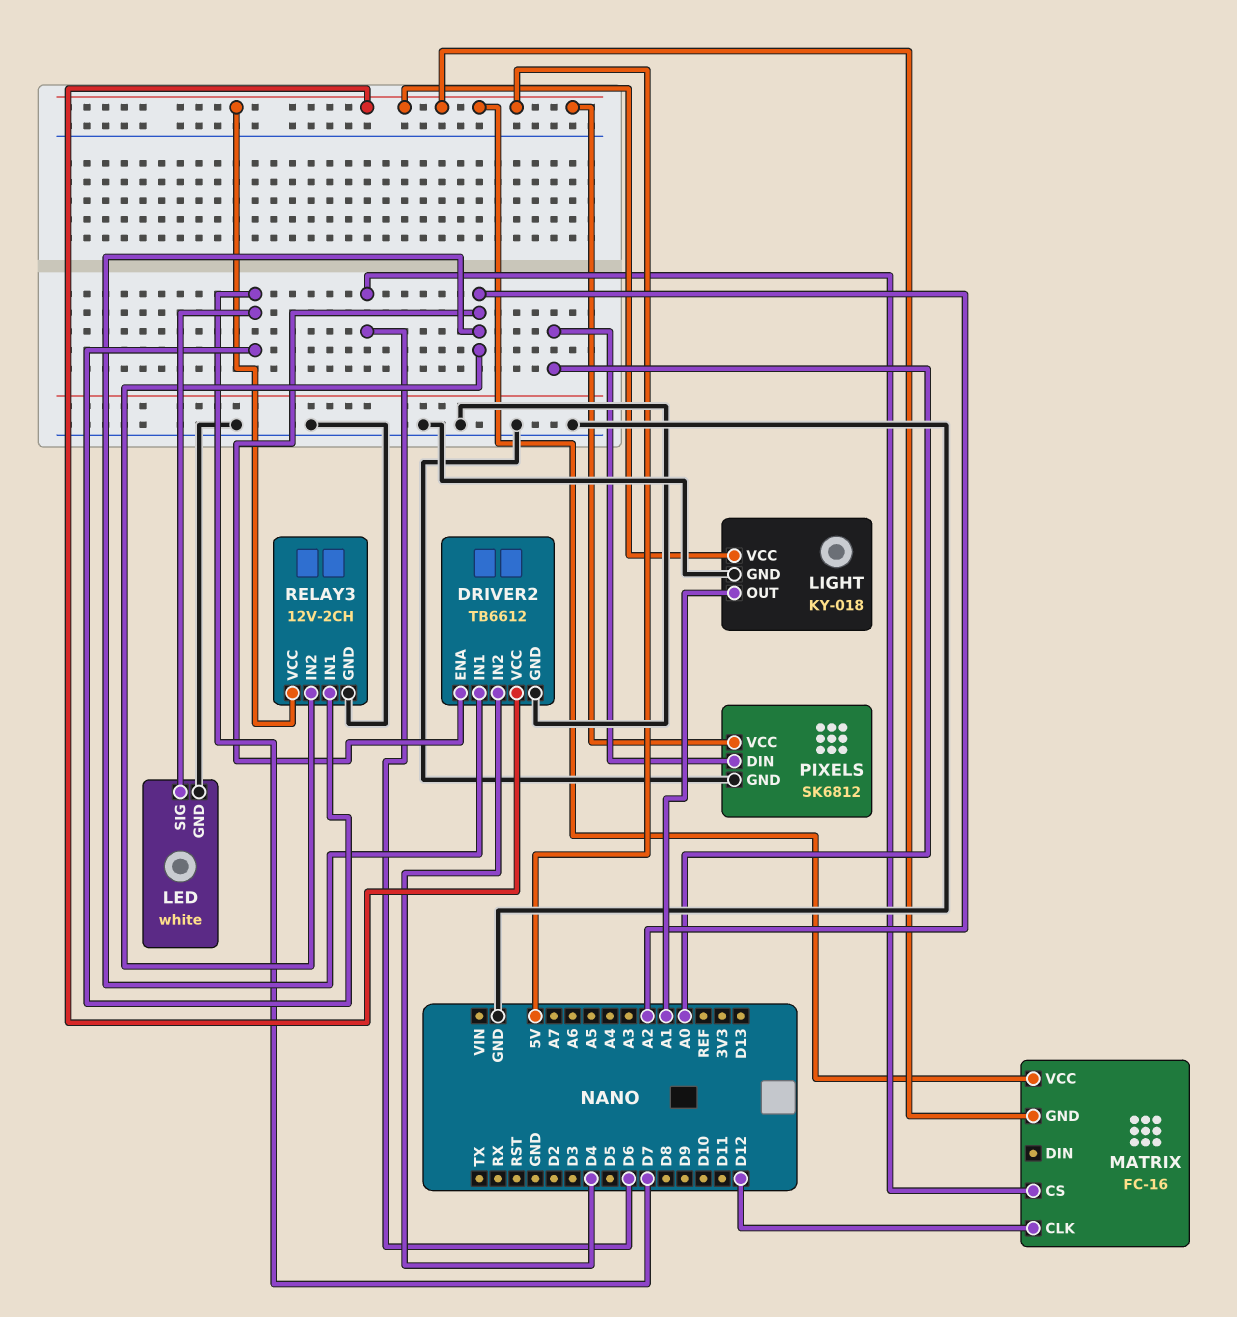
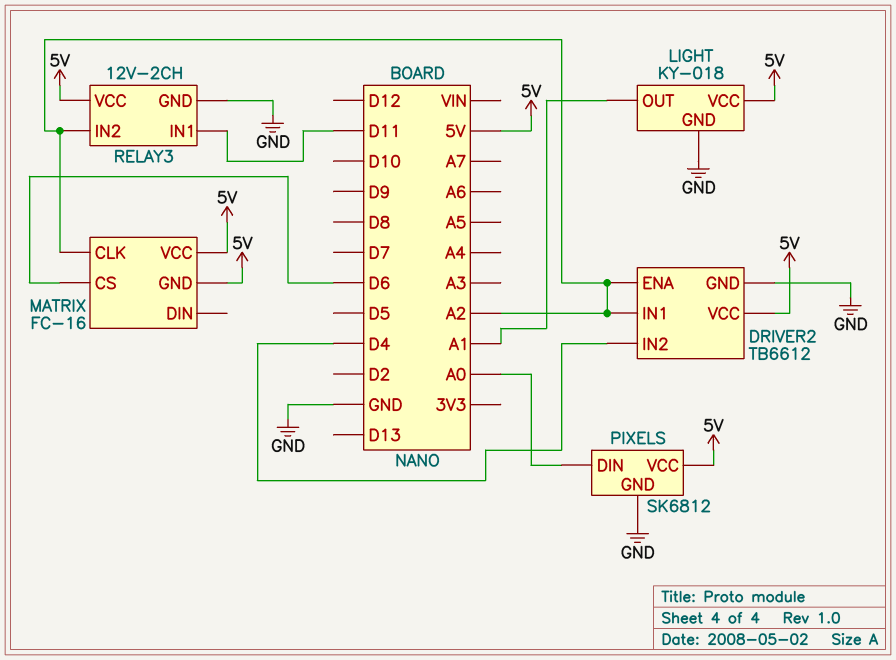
LED: white -> none
LED pin GND: GND -> none
LED pin SIG: D7 -> none
MATRIX pin CLK: D12 -> A2
RELAY3 pin IN1: D7 -> D11

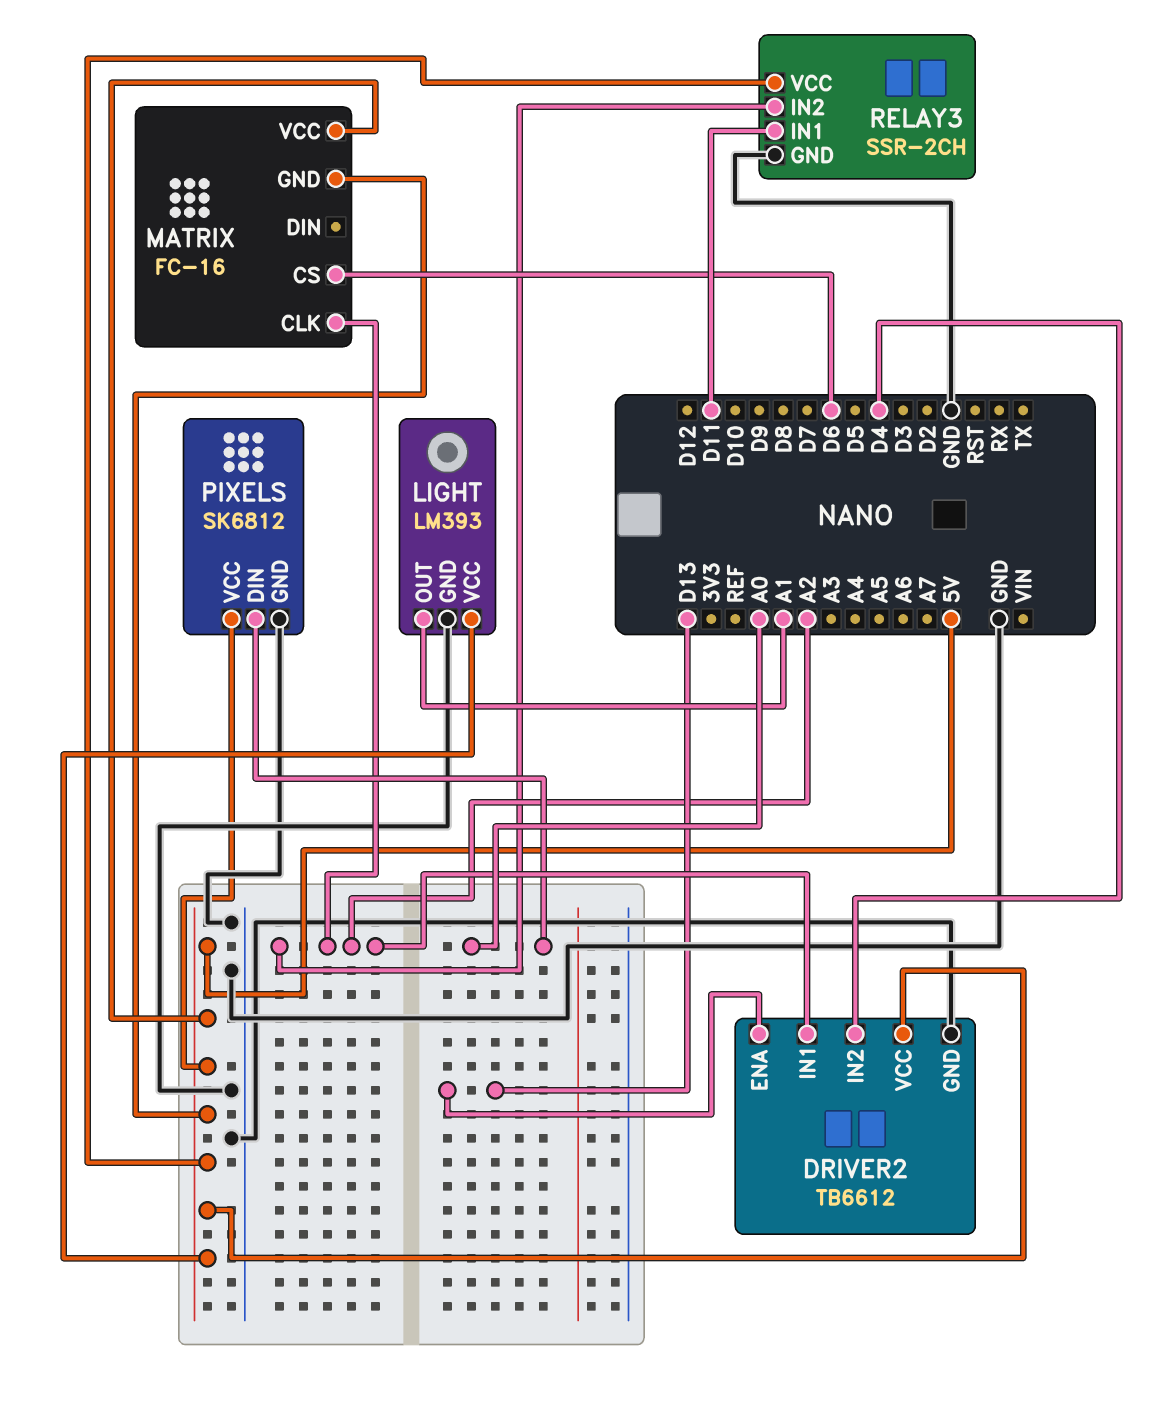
DRIVER2 pin ENA: A2 -> D13
LIGHT: KY-018 -> LM393
RELAY3: 12V-2CH -> SSR-2CH

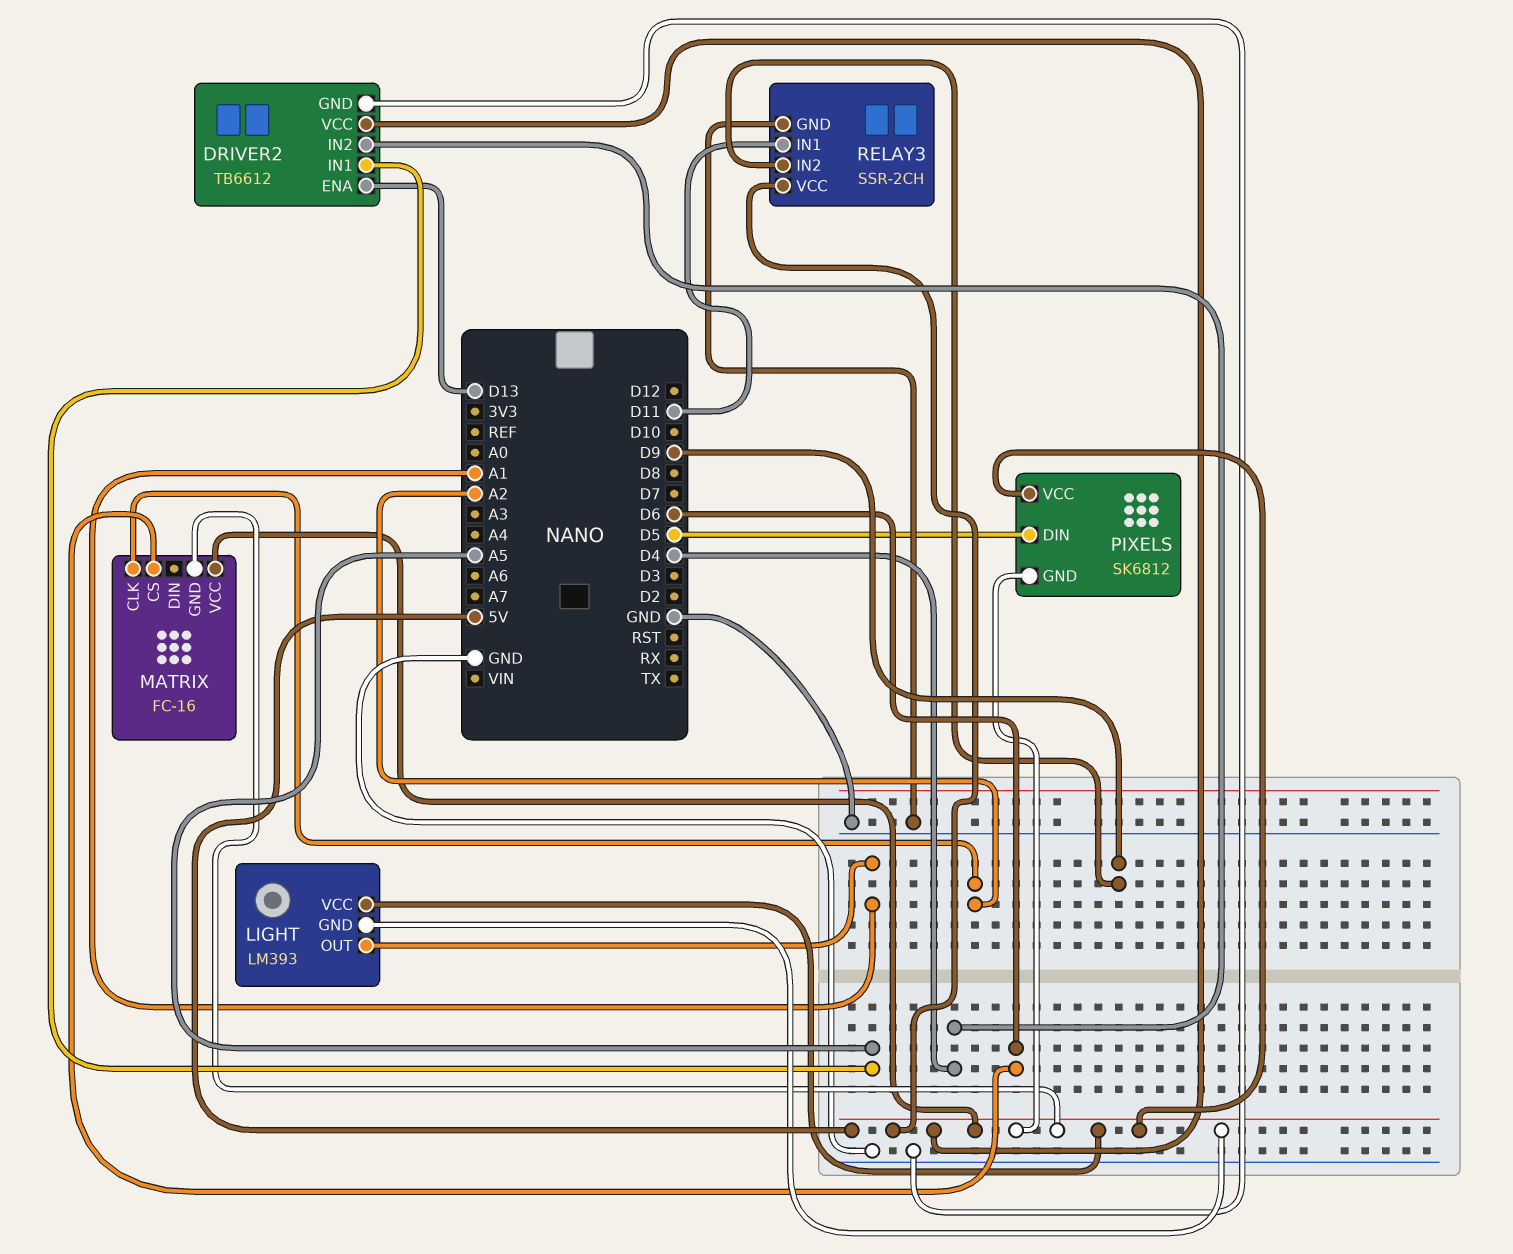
DRIVER2 pin IN1: A2 -> A5
LIGHT pin GND: GND -> 5V
PIXELS pin DIN: A0 -> D5
PIXELS pin GND: GND -> 5V
RELAY3 pin IN2: A2 -> D9

